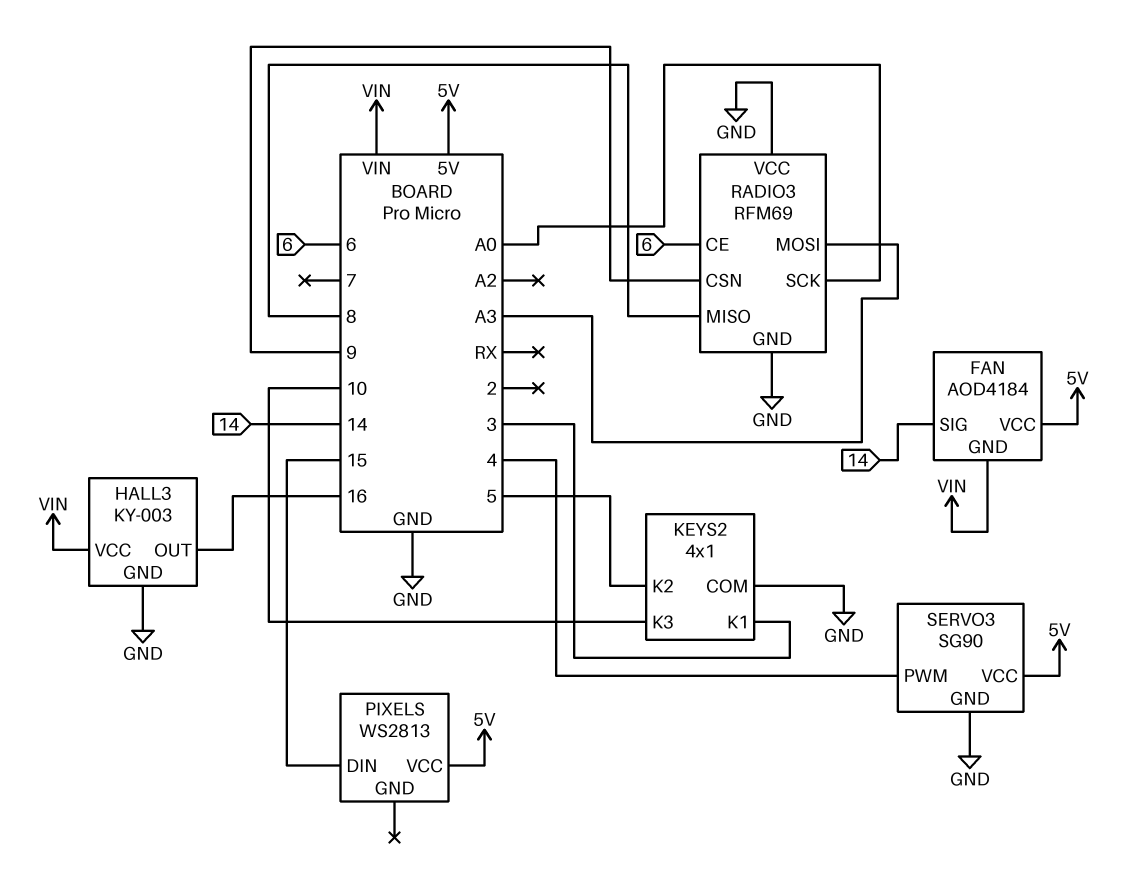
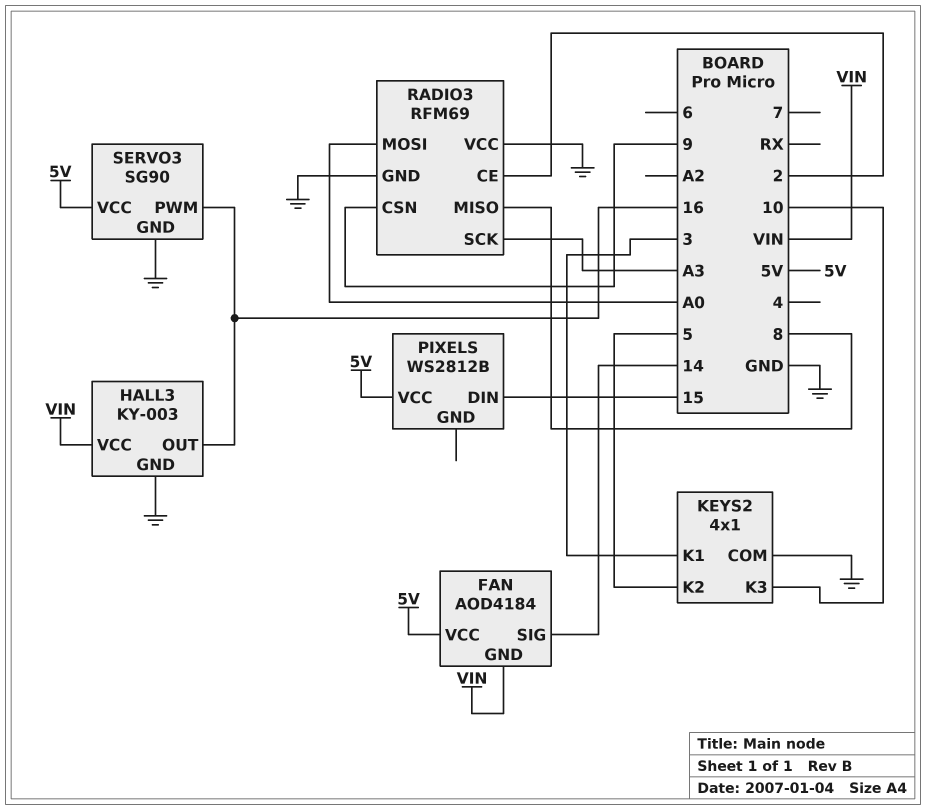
PIXELS: WS2813 -> WS2812B
RADIO3 pin CE: 6 -> 2
RADIO3 pin MOSI: A3 -> A0
RADIO3 pin SCK: A0 -> A3
SERVO3 pin PWM: 4 -> 16

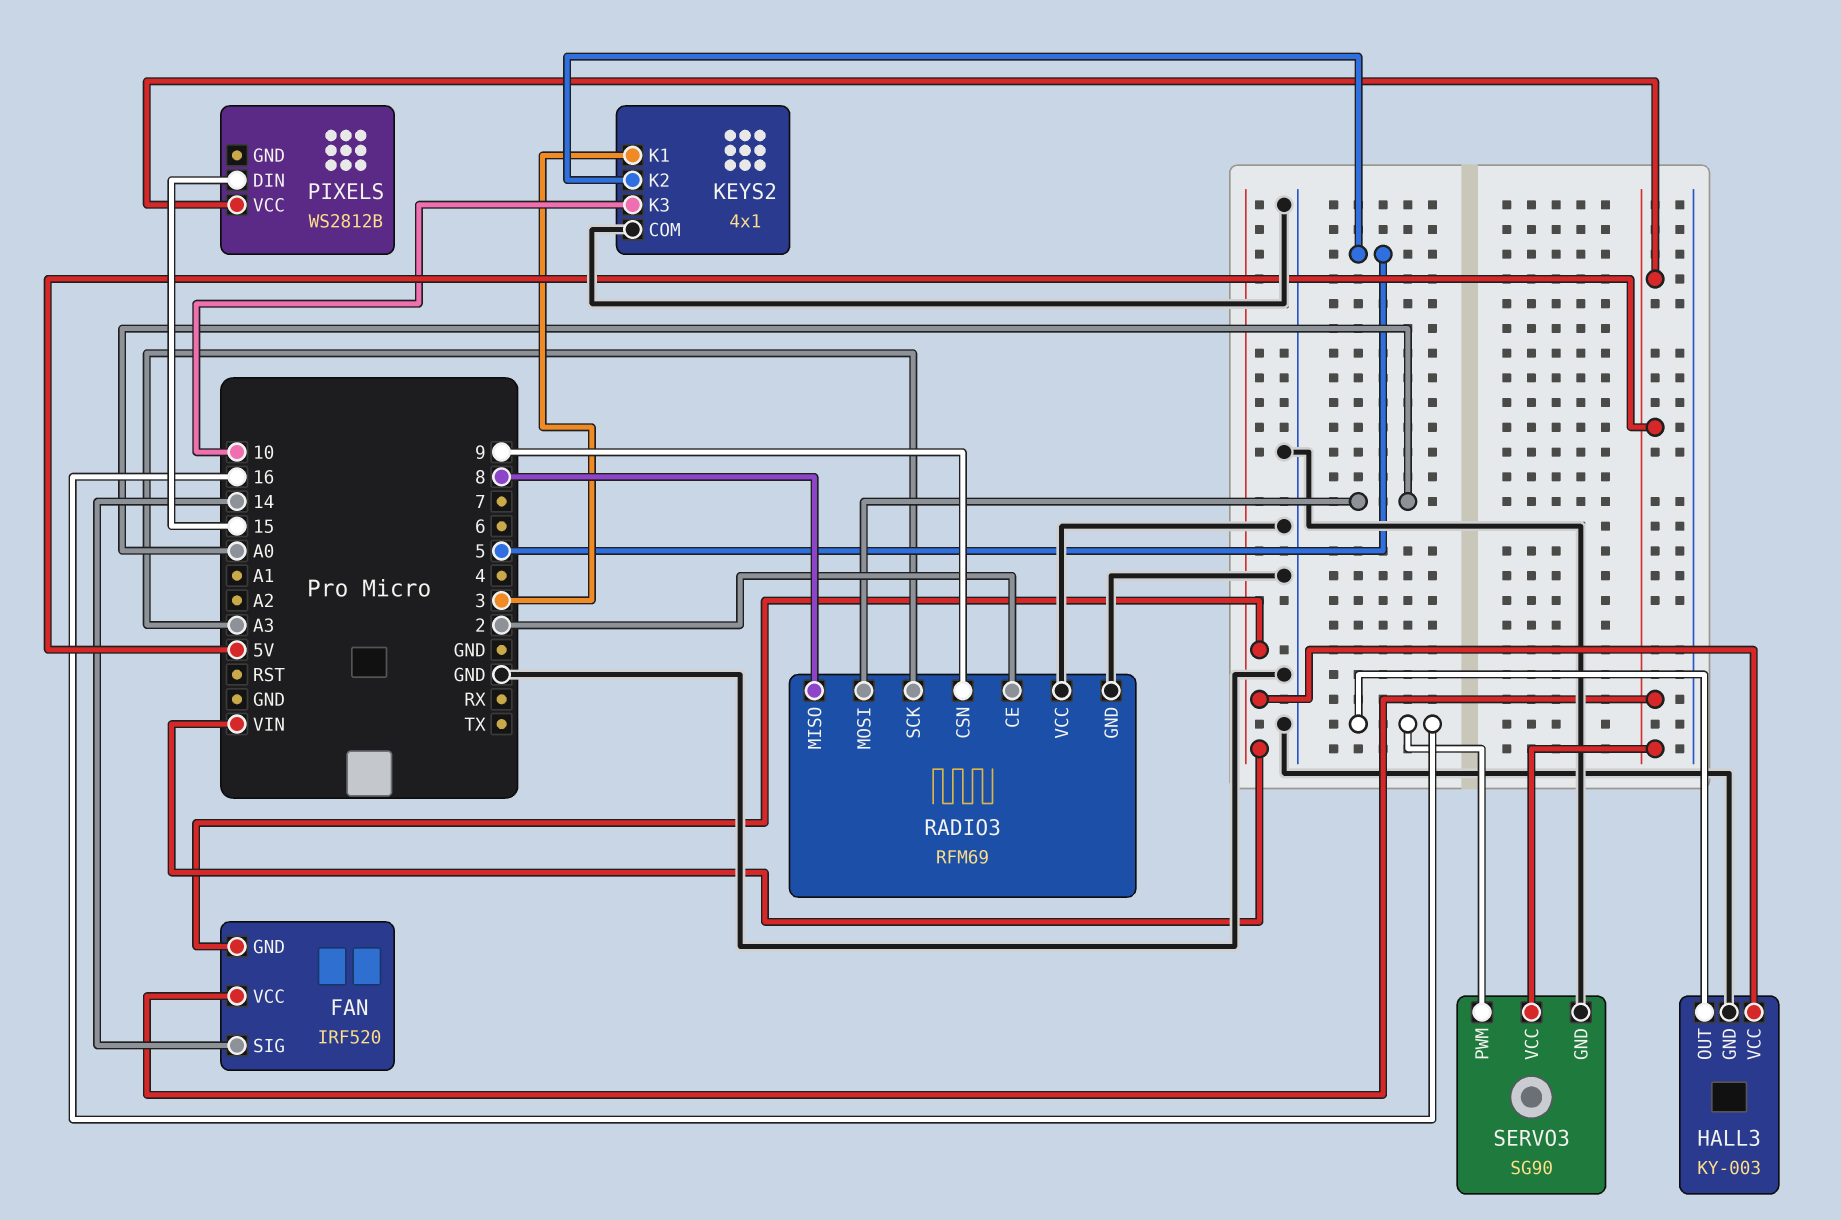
FAN: AOD4184 -> IRF520

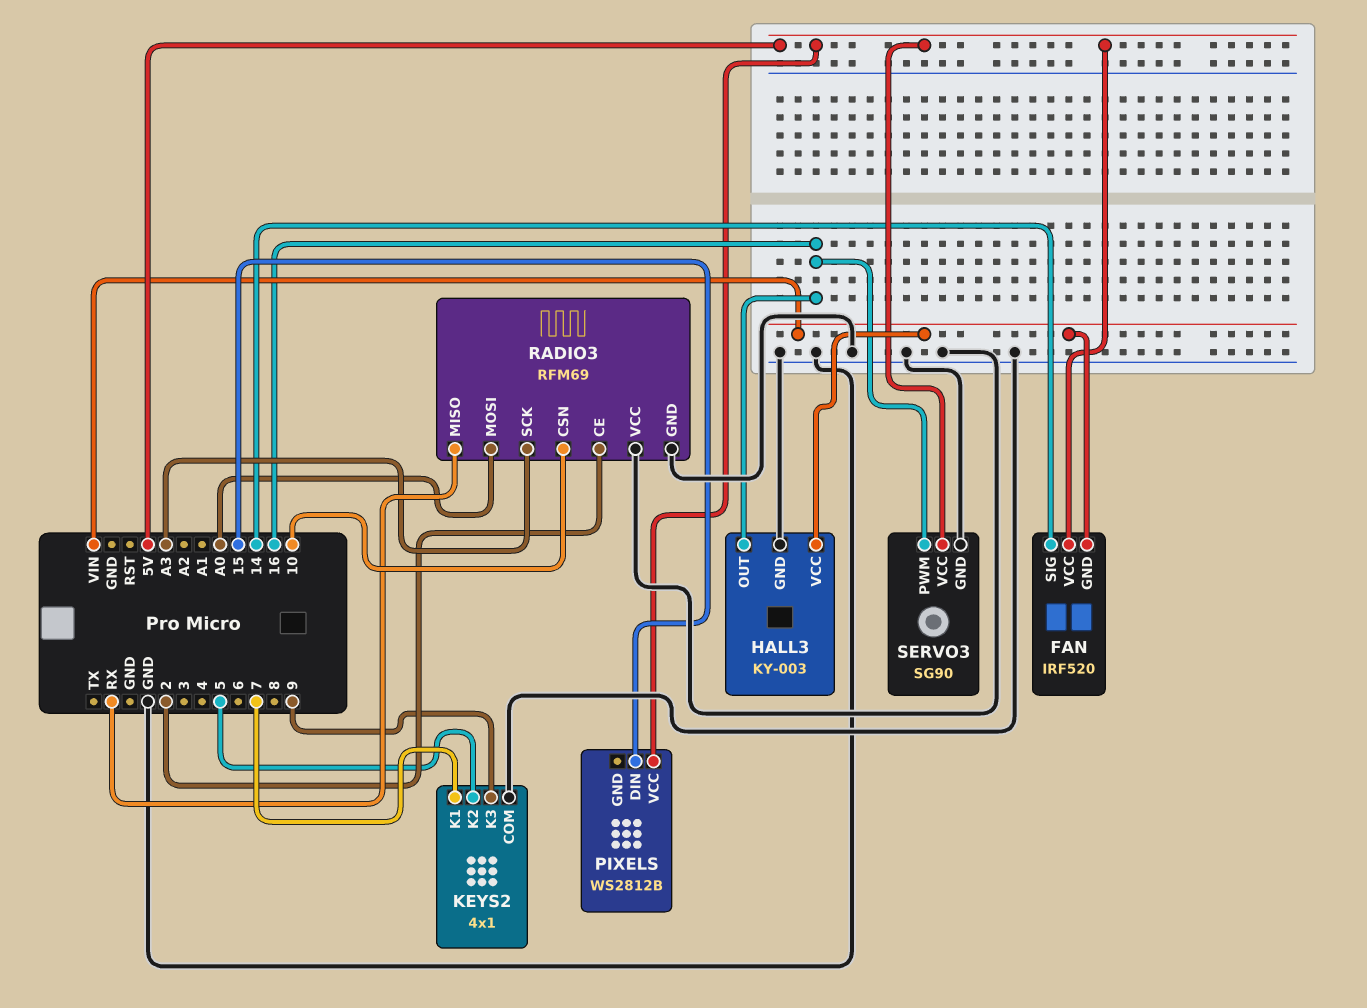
KEYS2 pin K1: 3 -> 7
KEYS2 pin K3: 10 -> 9
RADIO3 pin CSN: 9 -> 10
RADIO3 pin MISO: 8 -> RX

